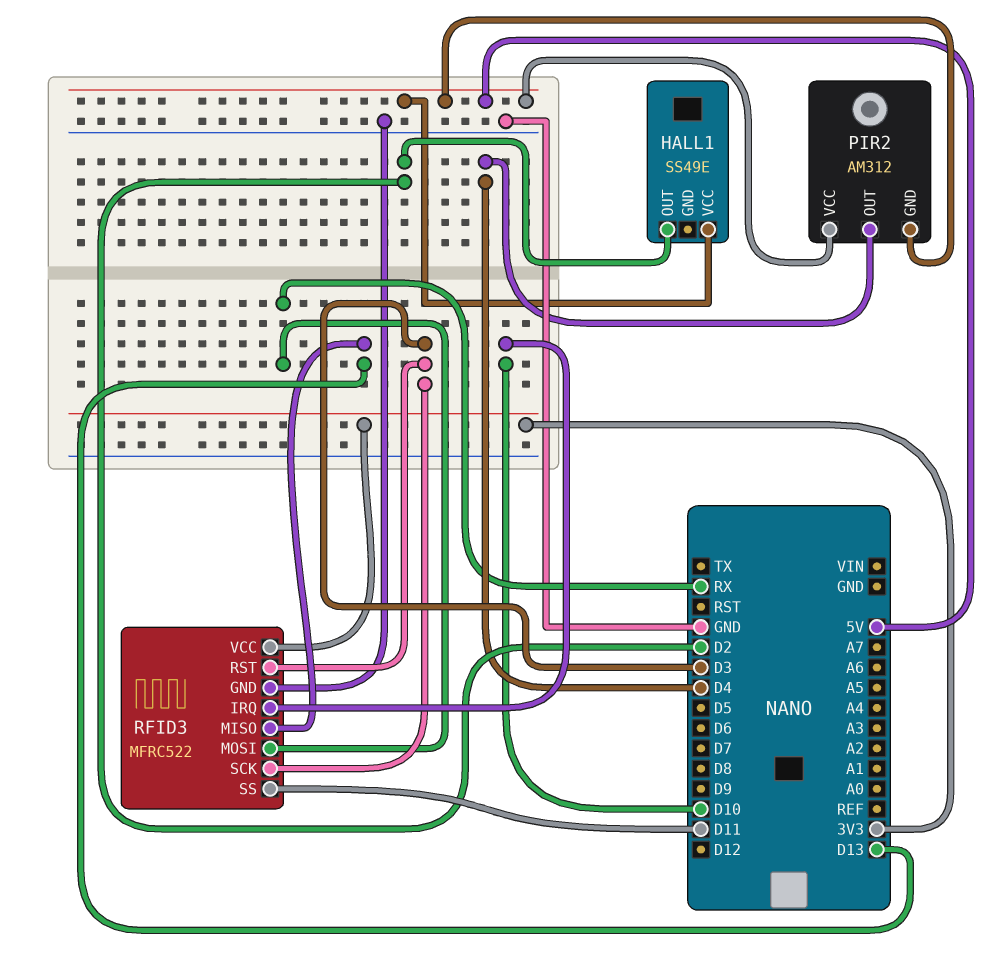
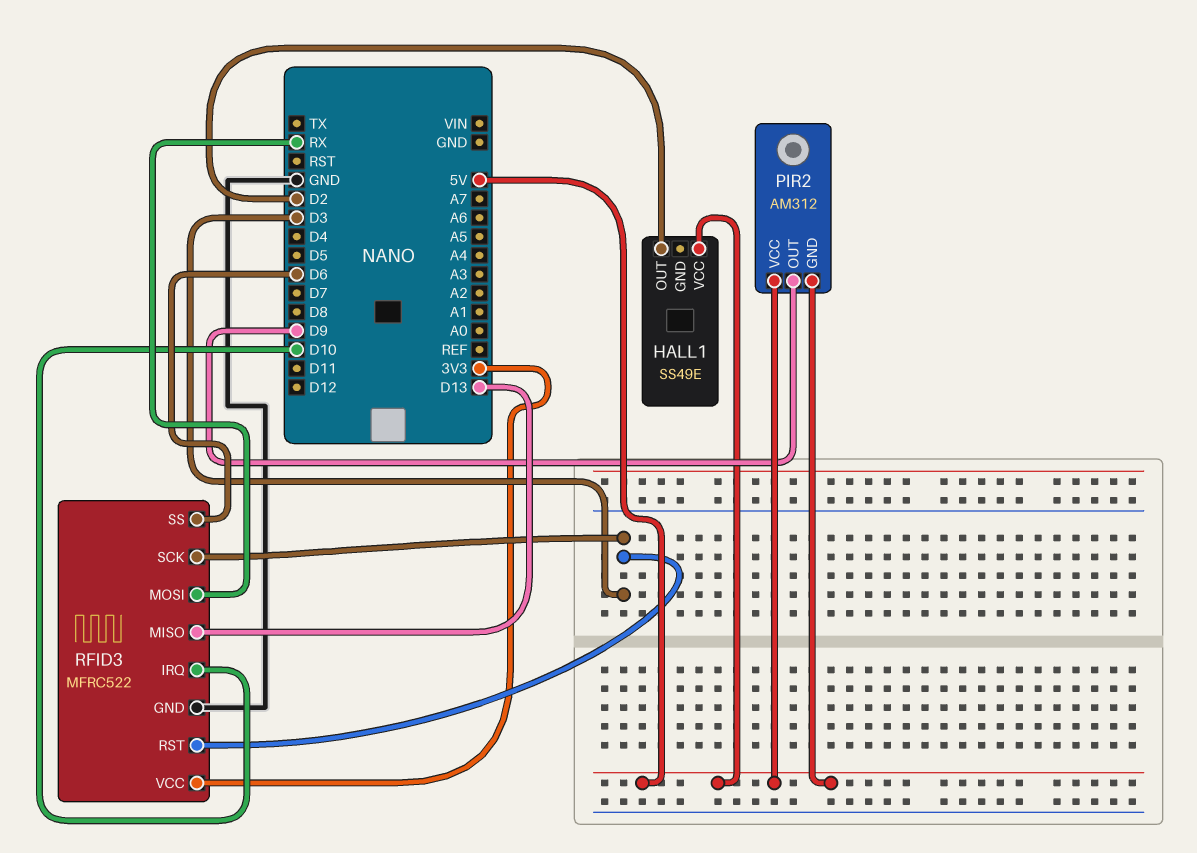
PIR2 pin OUT: D4 -> D9
RFID3 pin SS: D11 -> D6

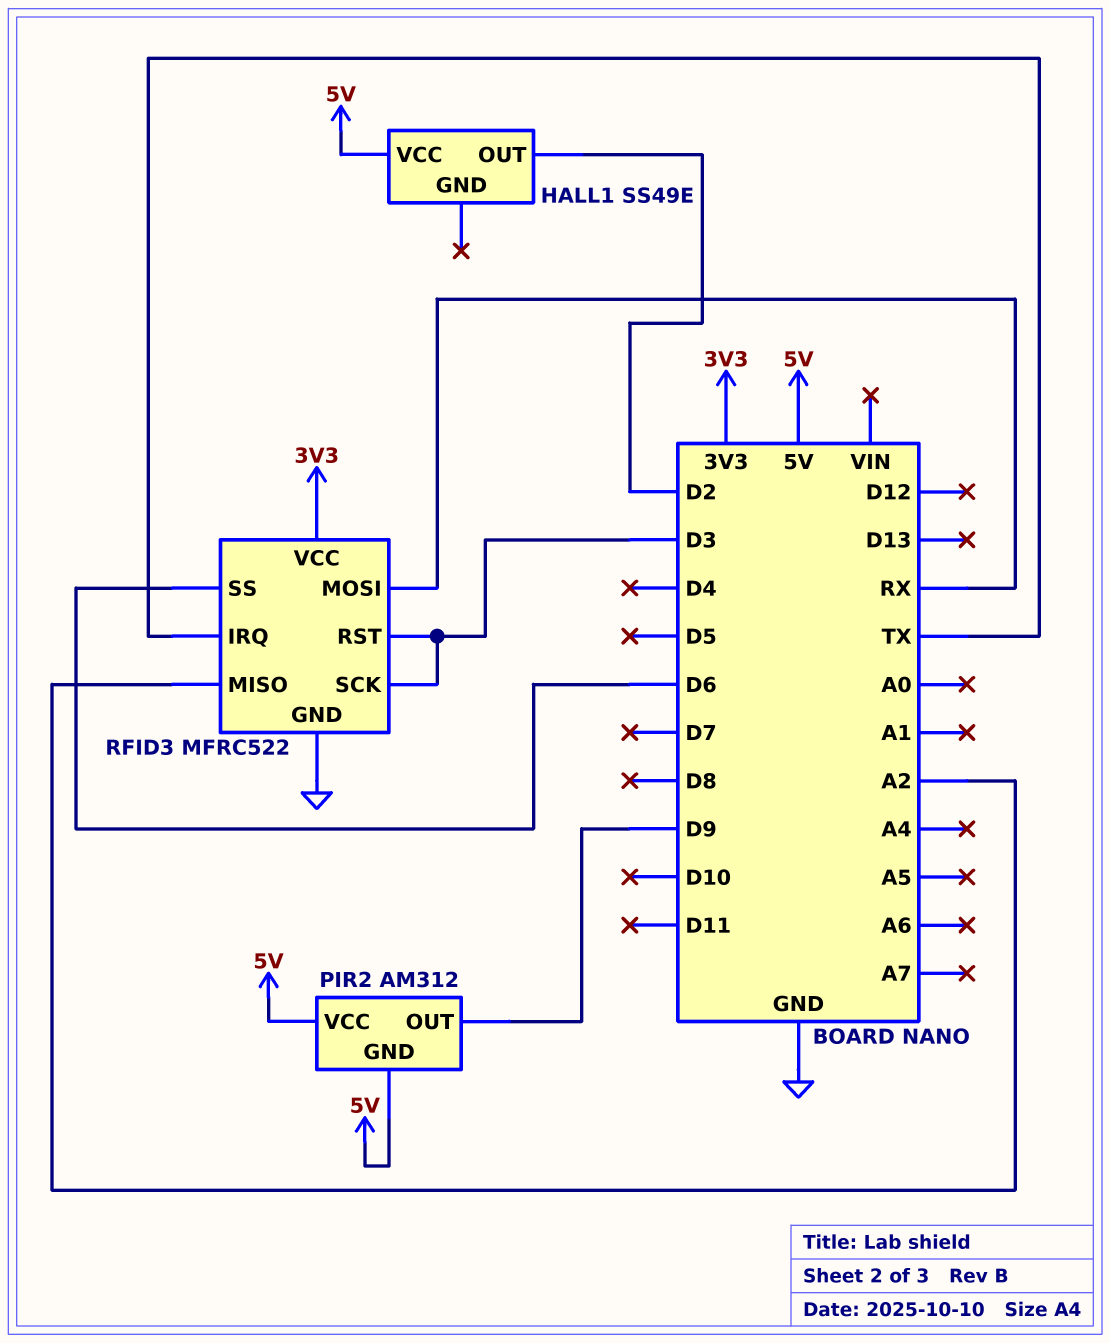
RFID3 pin IRQ: D10 -> TX
RFID3 pin MISO: D13 -> A2

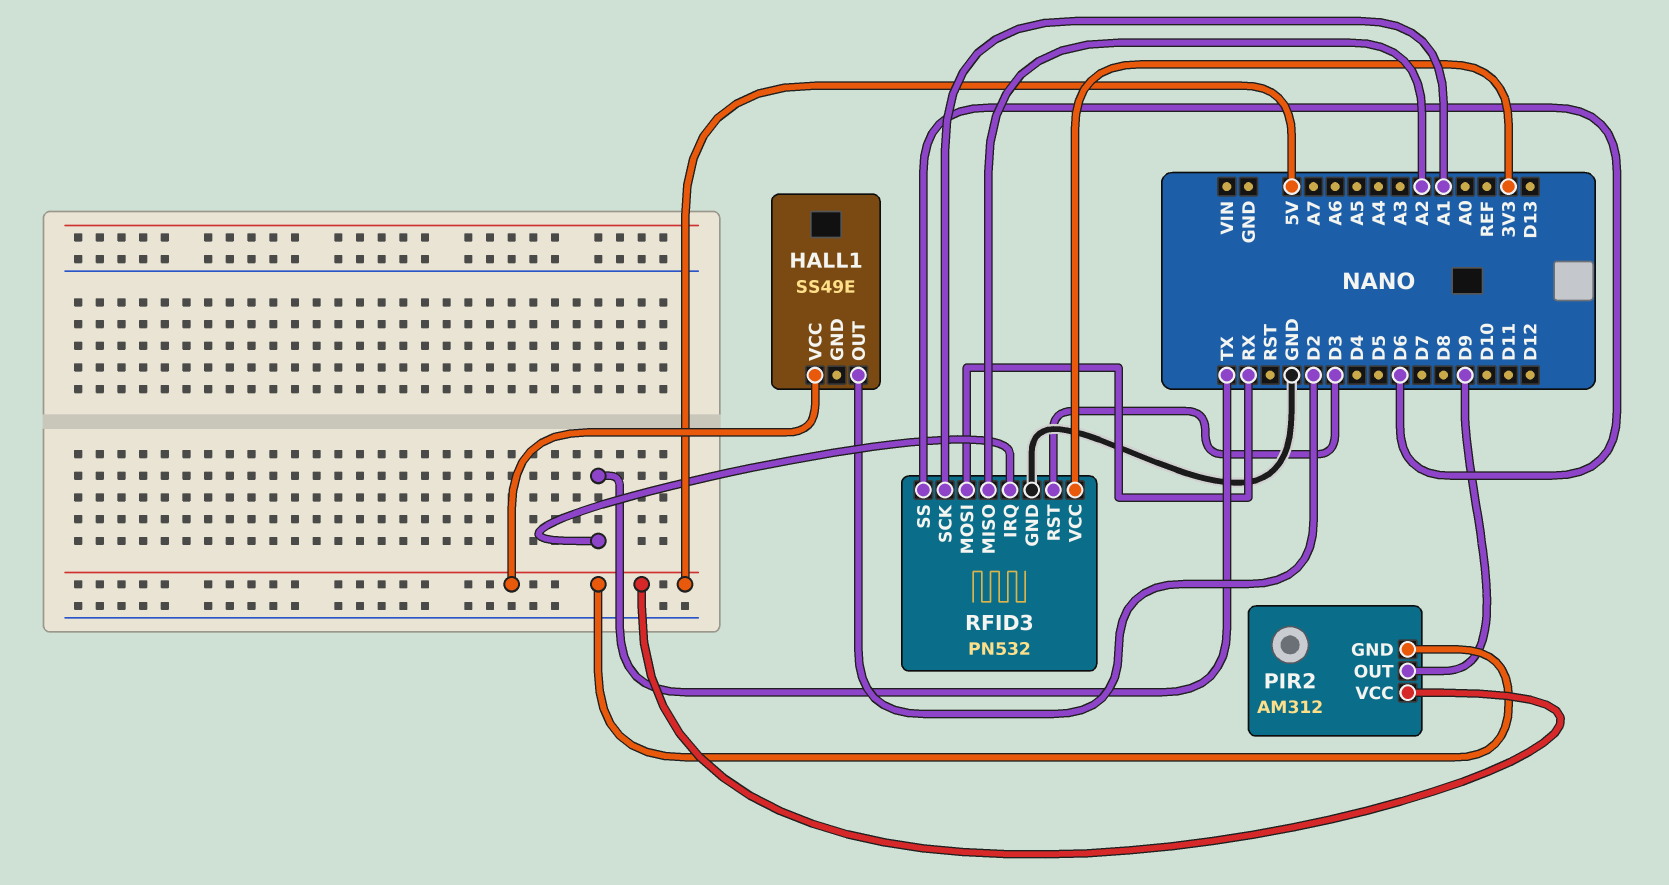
RFID3: MFRC522 -> PN532
RFID3 pin SCK: D3 -> A1

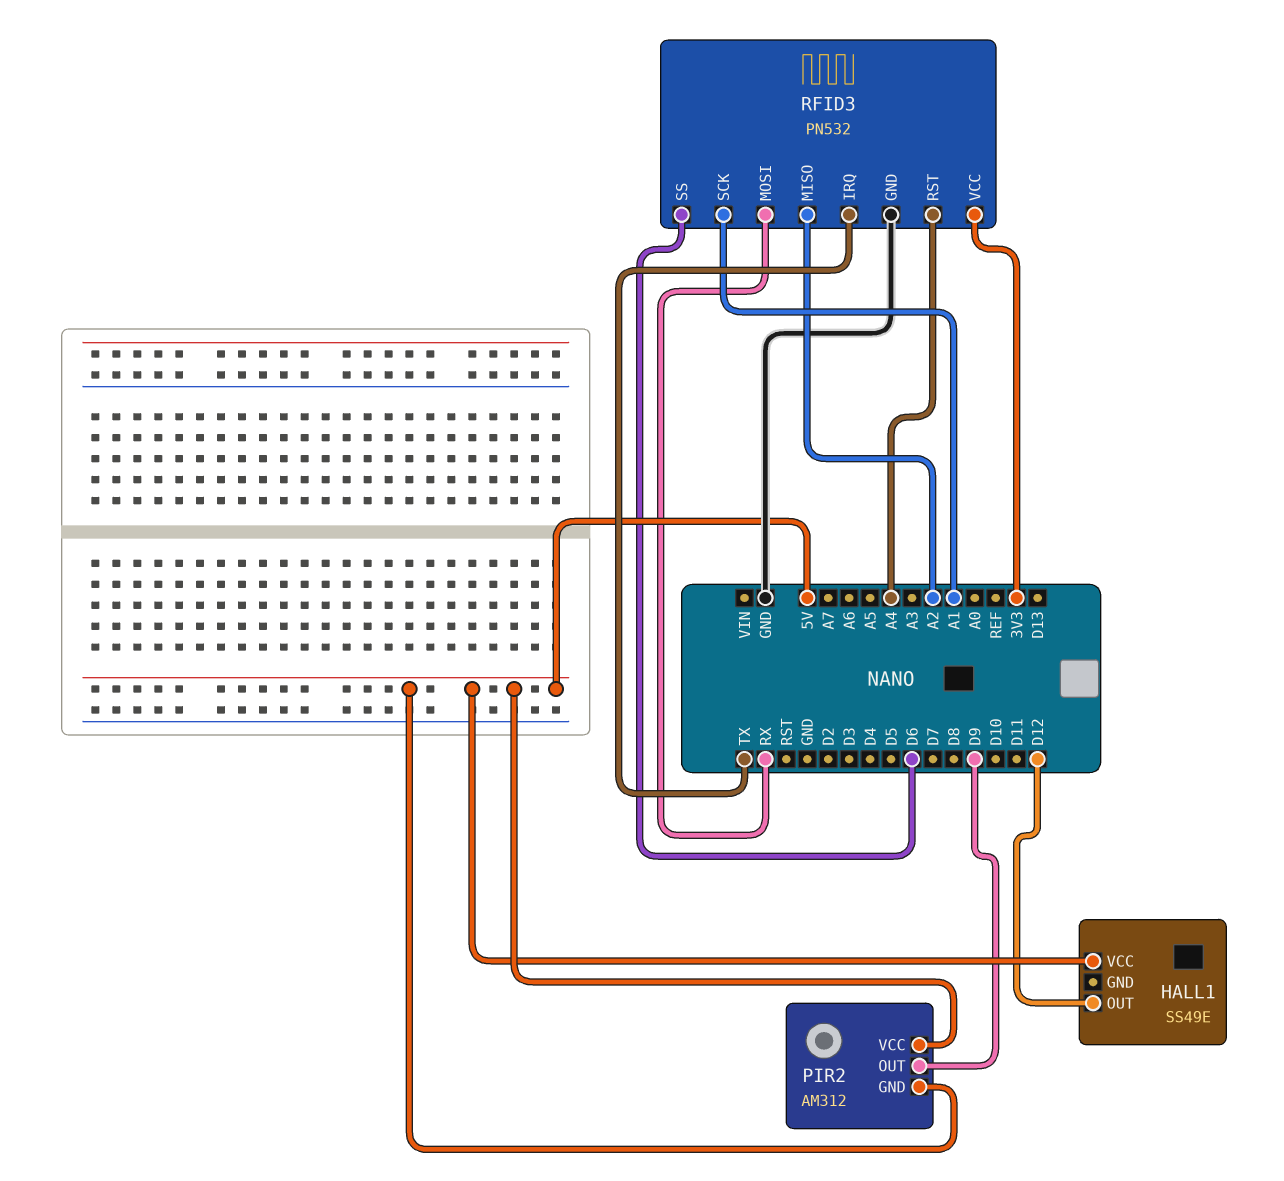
HALL1 pin OUT: D2 -> D12
RFID3 pin RST: D3 -> A4

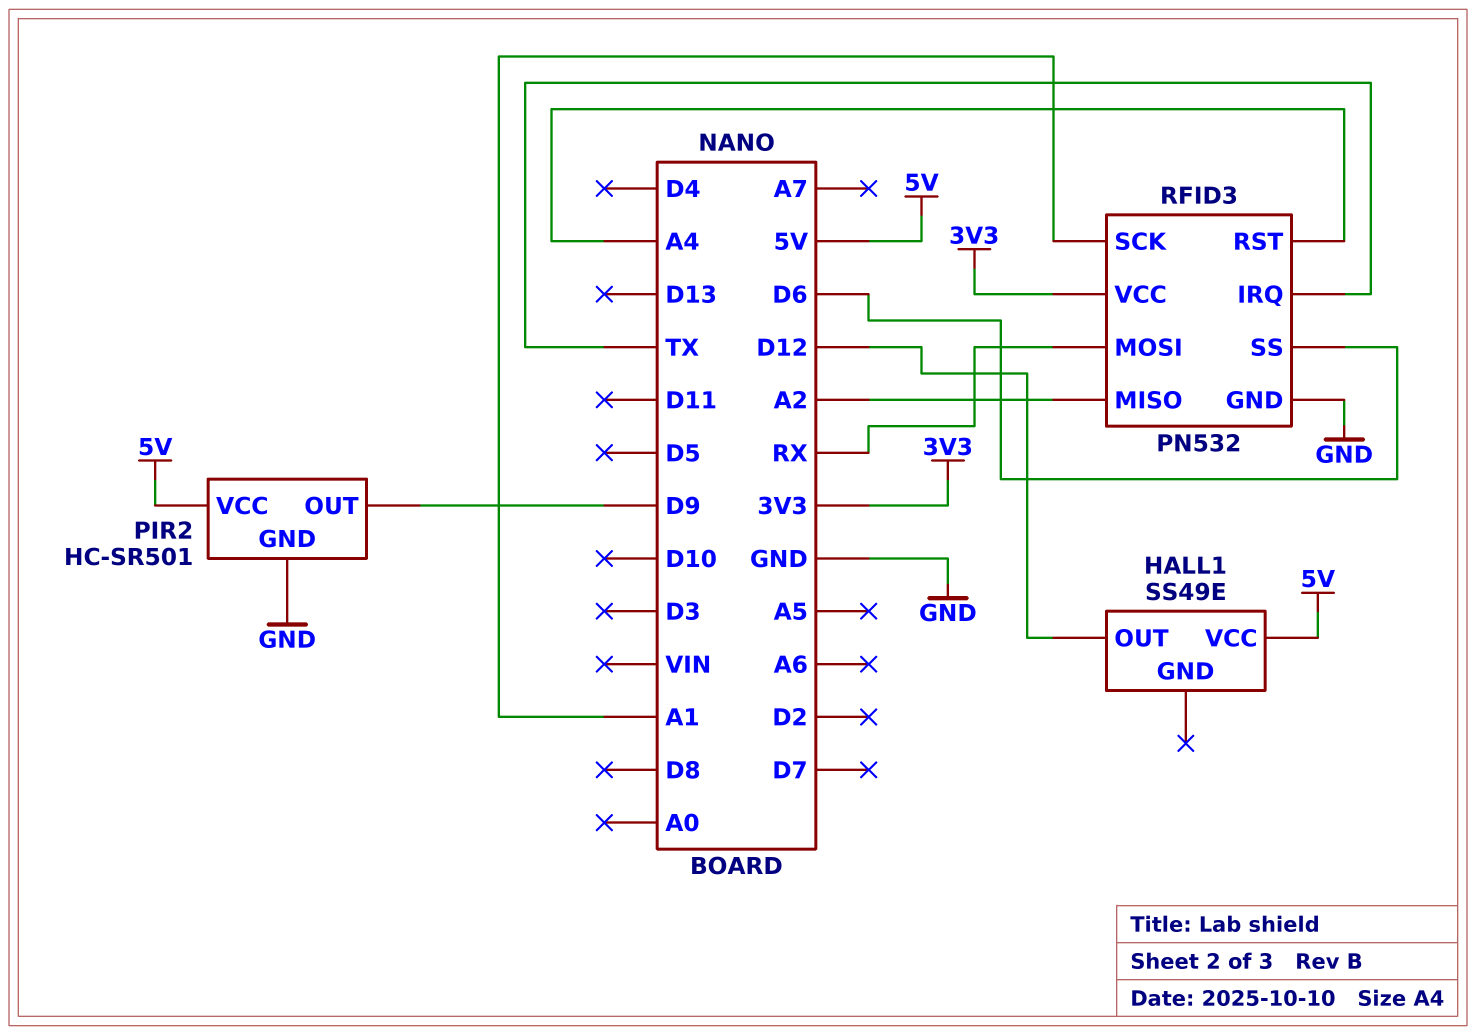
PIR2: AM312 -> HC-SR501
PIR2 pin GND: 5V -> GND

